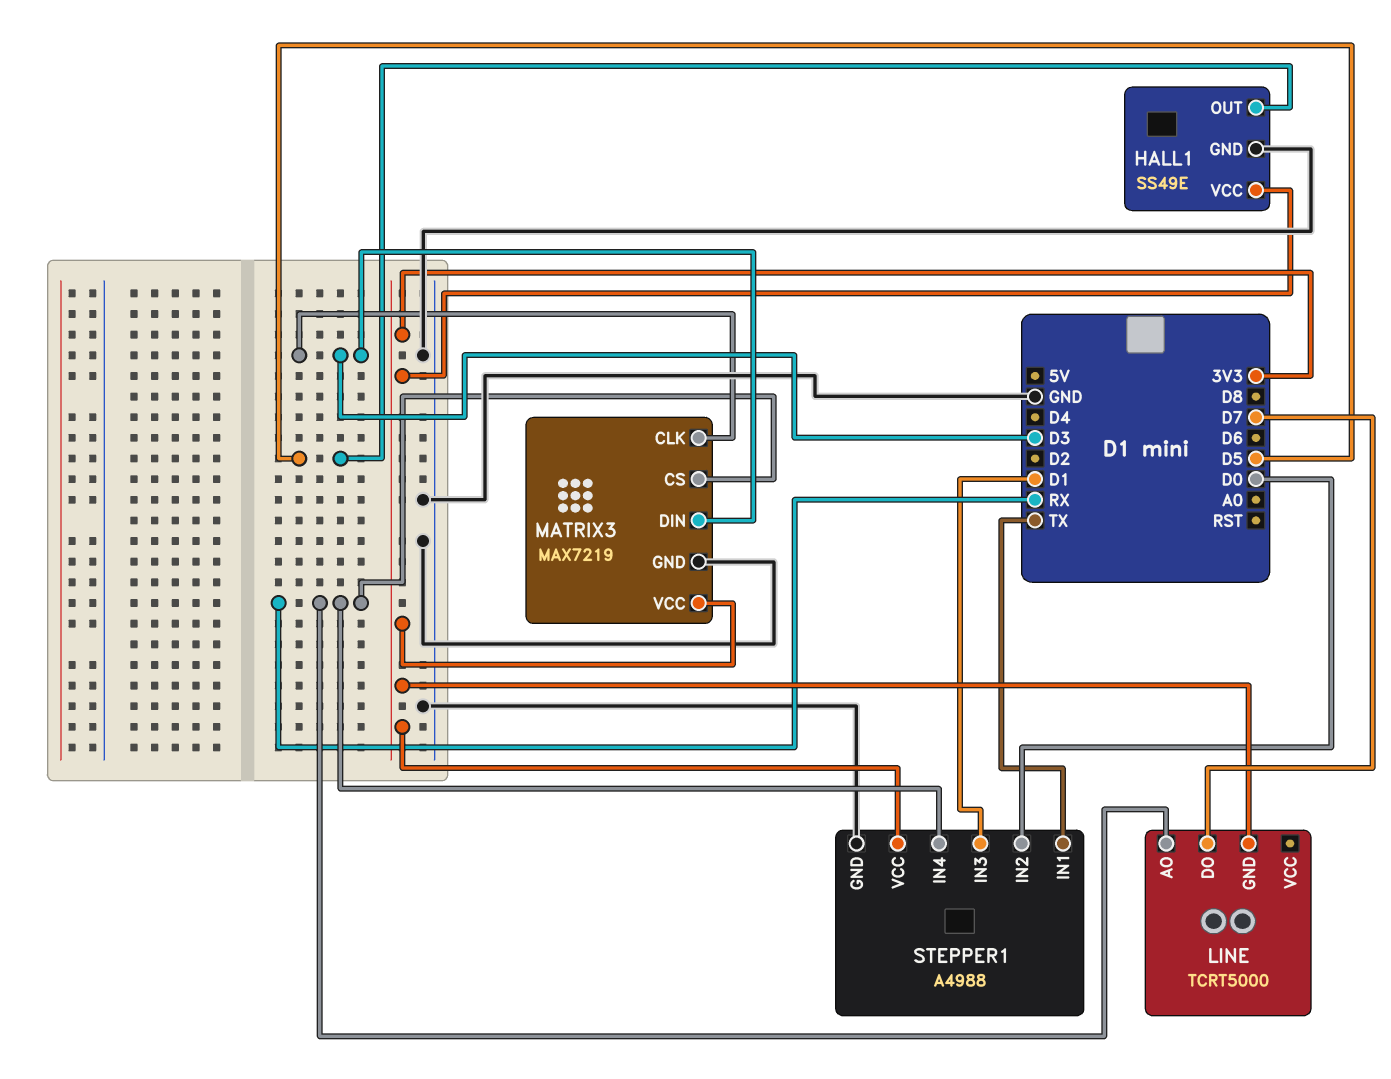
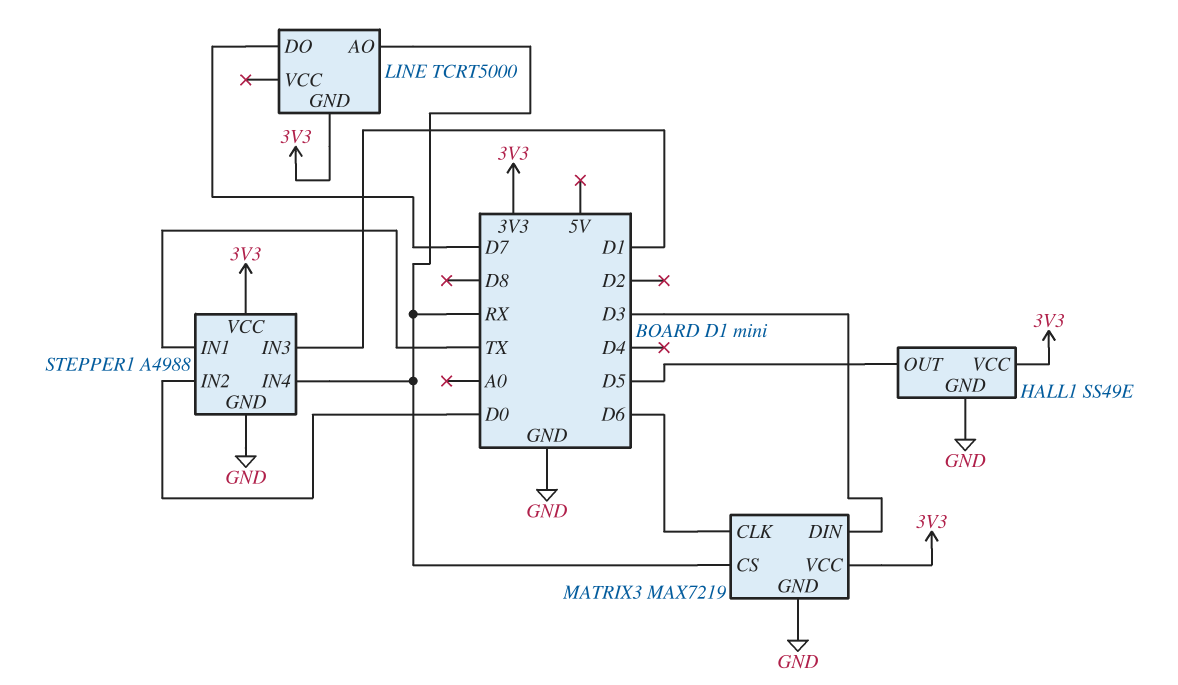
MATRIX3 pin CLK: D3 -> D6

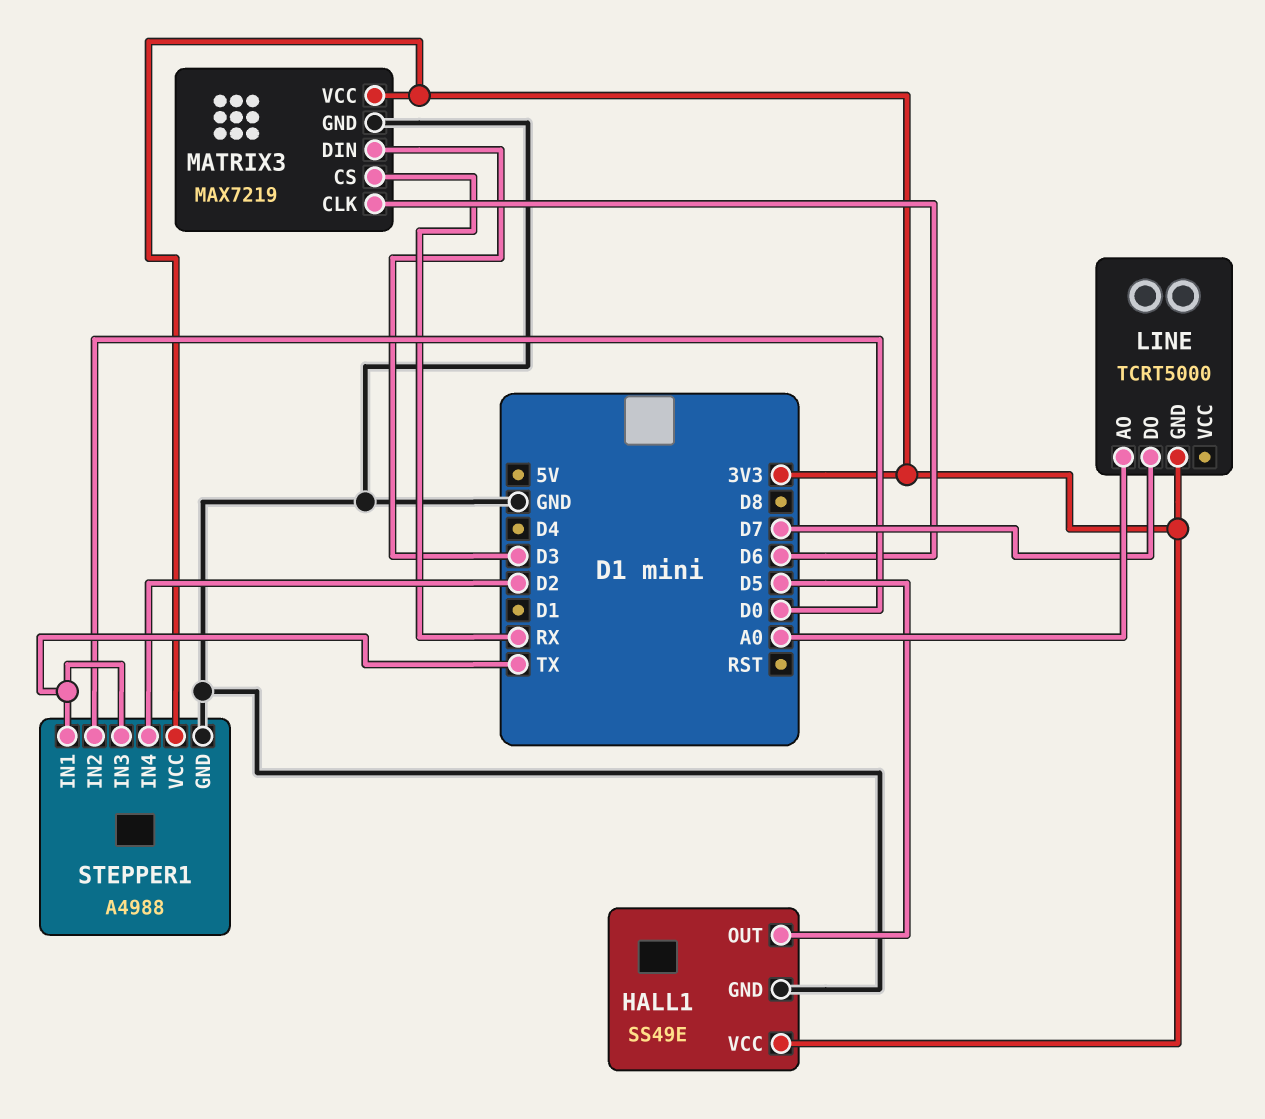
LINE pin AO: RX -> A0
STEPPER1 pin IN3: D1 -> TX
STEPPER1 pin IN4: RX -> D2

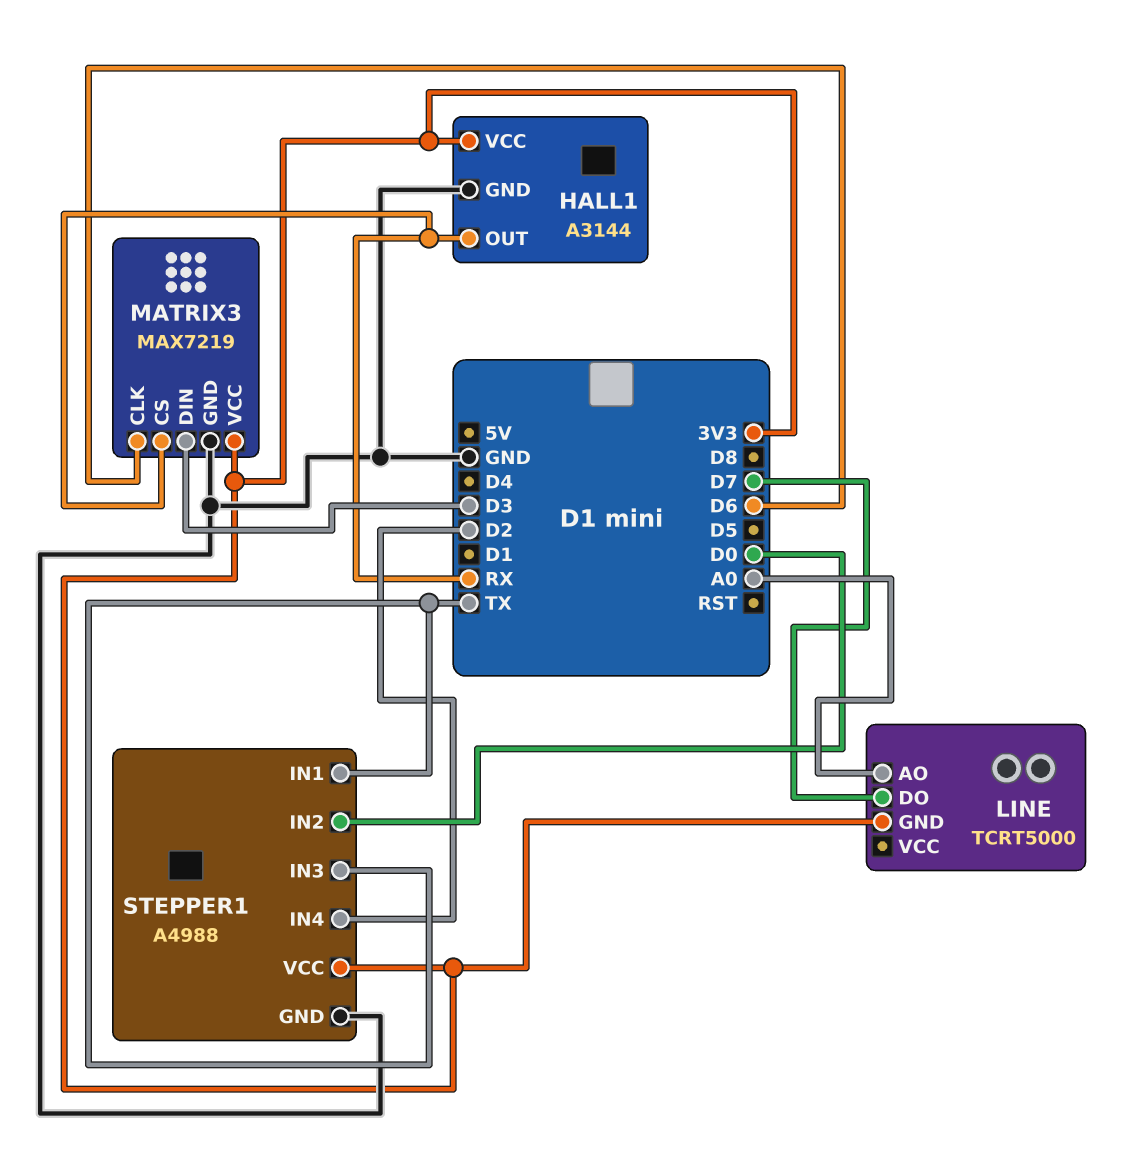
HALL1: SS49E -> A3144
HALL1 pin OUT: D5 -> RX

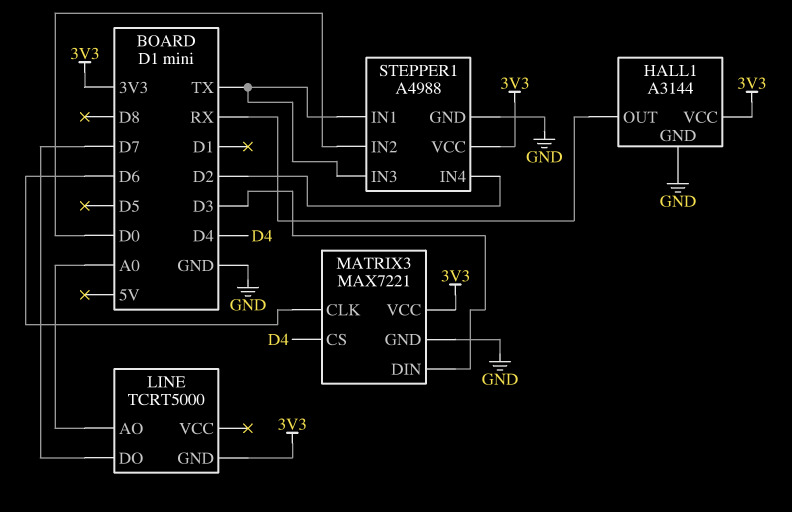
MATRIX3: MAX7219 -> MAX7221
MATRIX3 pin CS: RX -> D4

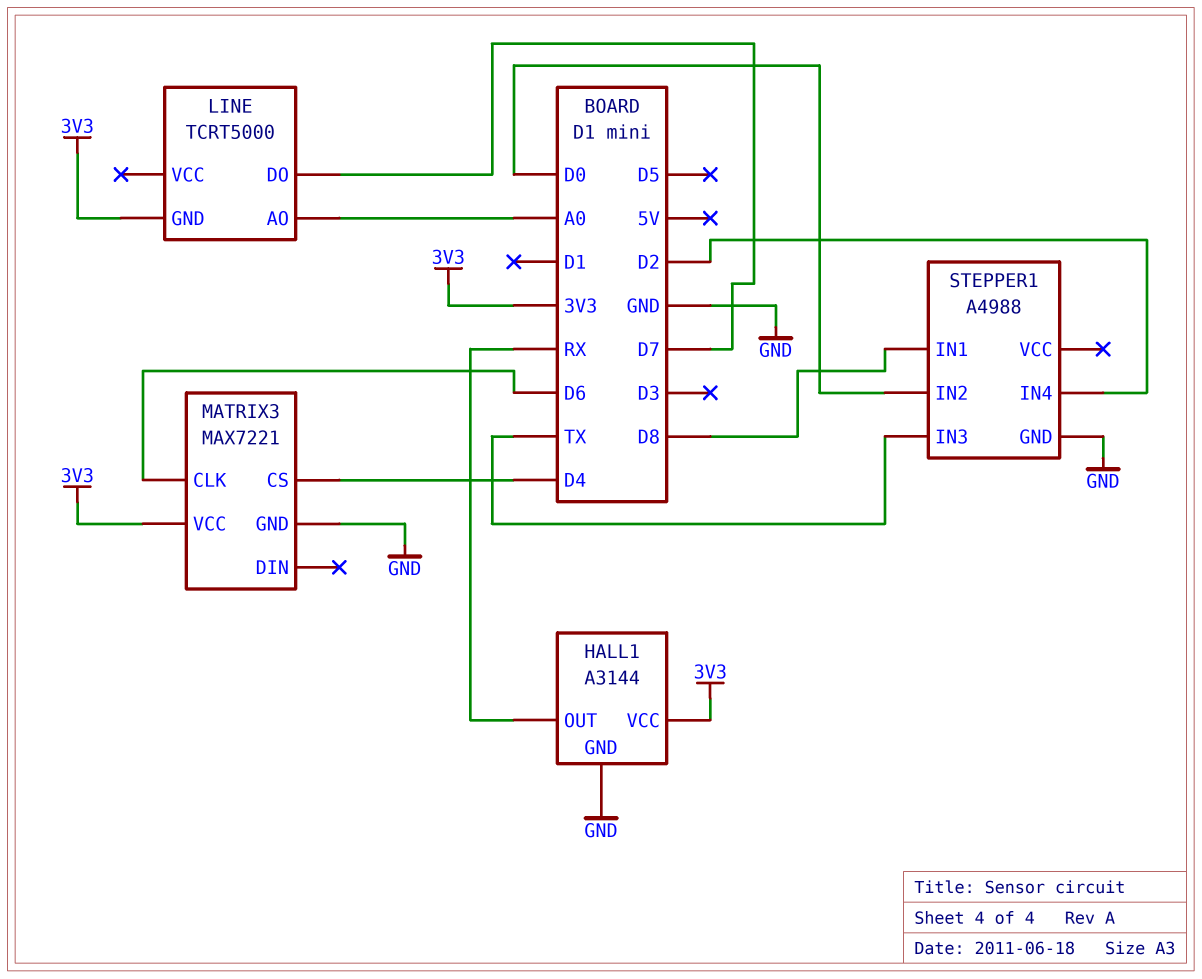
MATRIX3 pin DIN: D3 -> none
STEPPER1 pin IN1: TX -> D8
STEPPER1 pin VCC: 3V3 -> none

